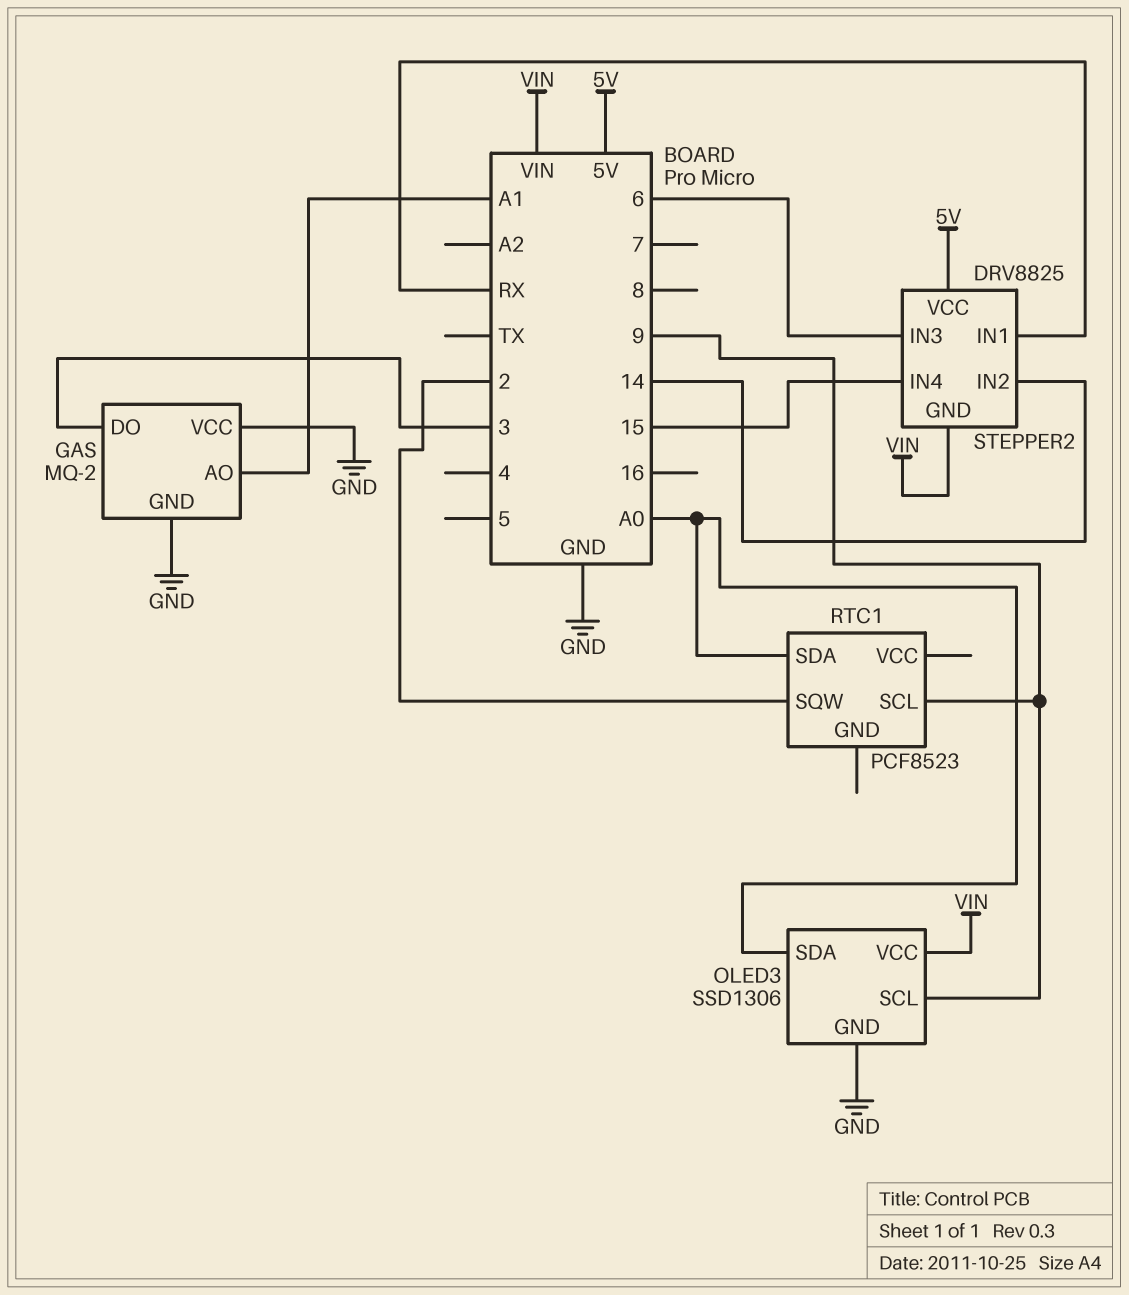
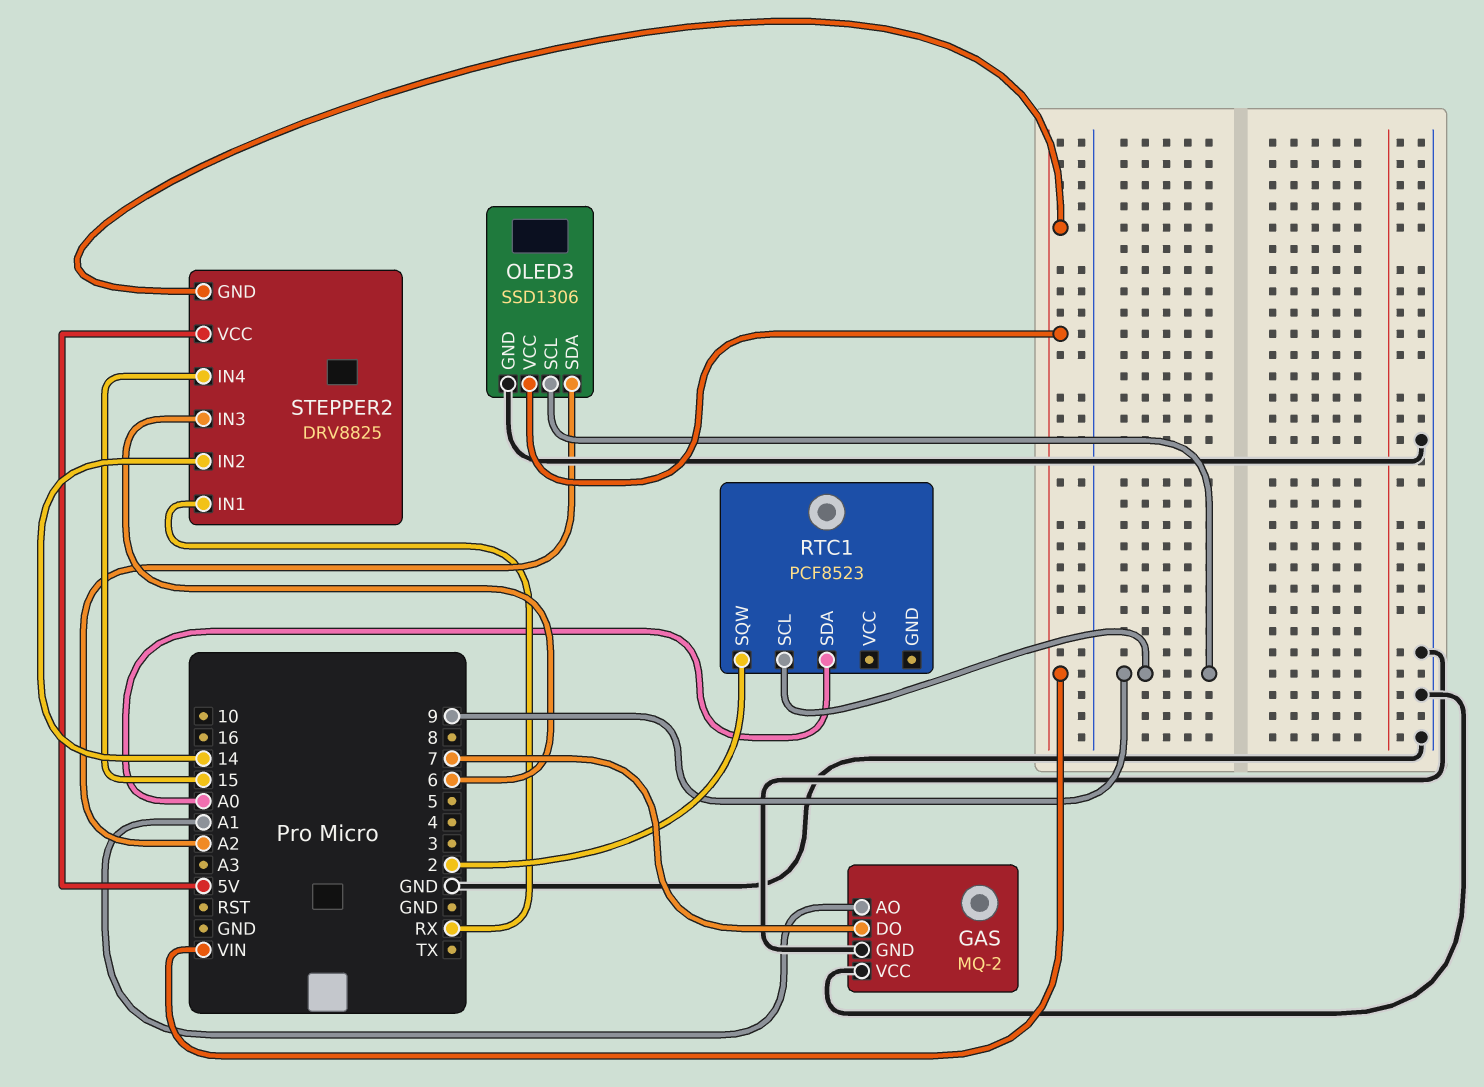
GAS pin DO: 3 -> 7
OLED3 pin SDA: A0 -> A2

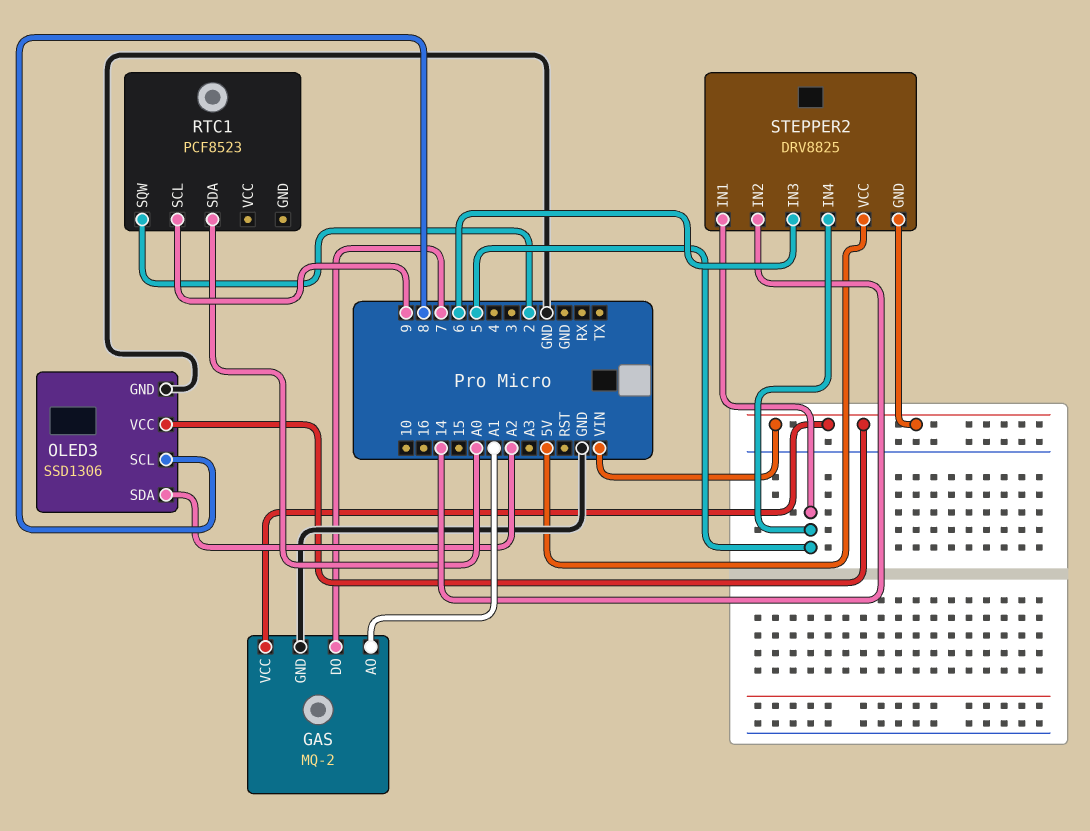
GAS pin VCC: GND -> VIN
OLED3 pin SCL: 9 -> 8
STEPPER2 pin IN1: RX -> 5
STEPPER2 pin IN4: 15 -> 5

